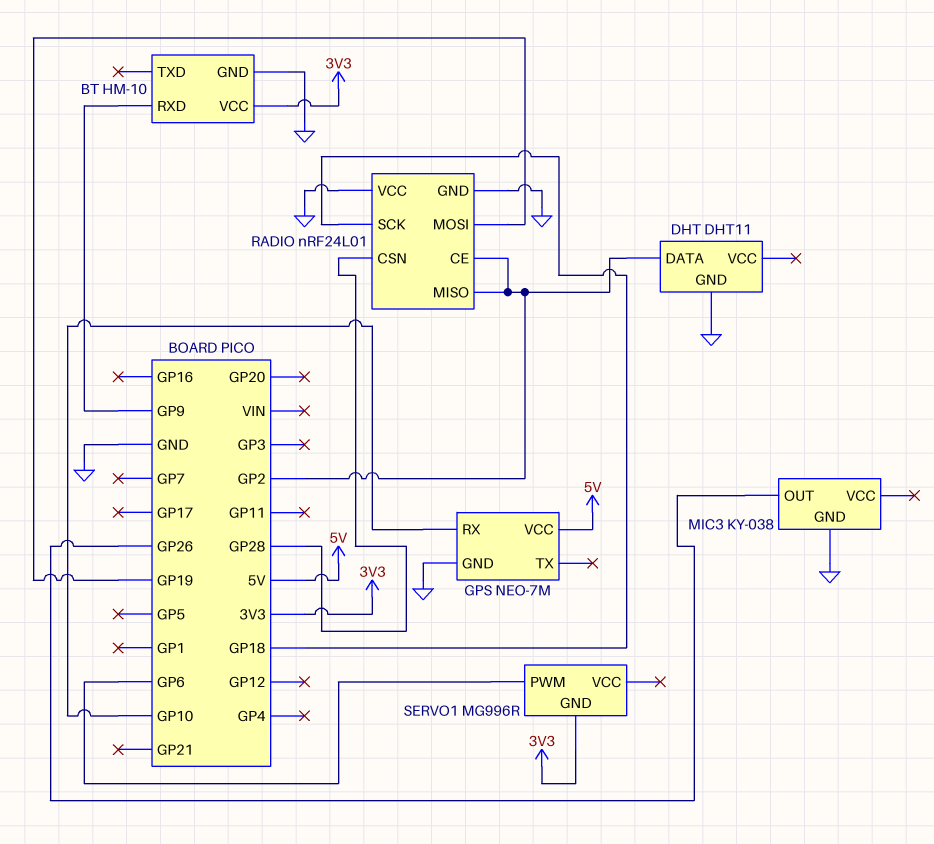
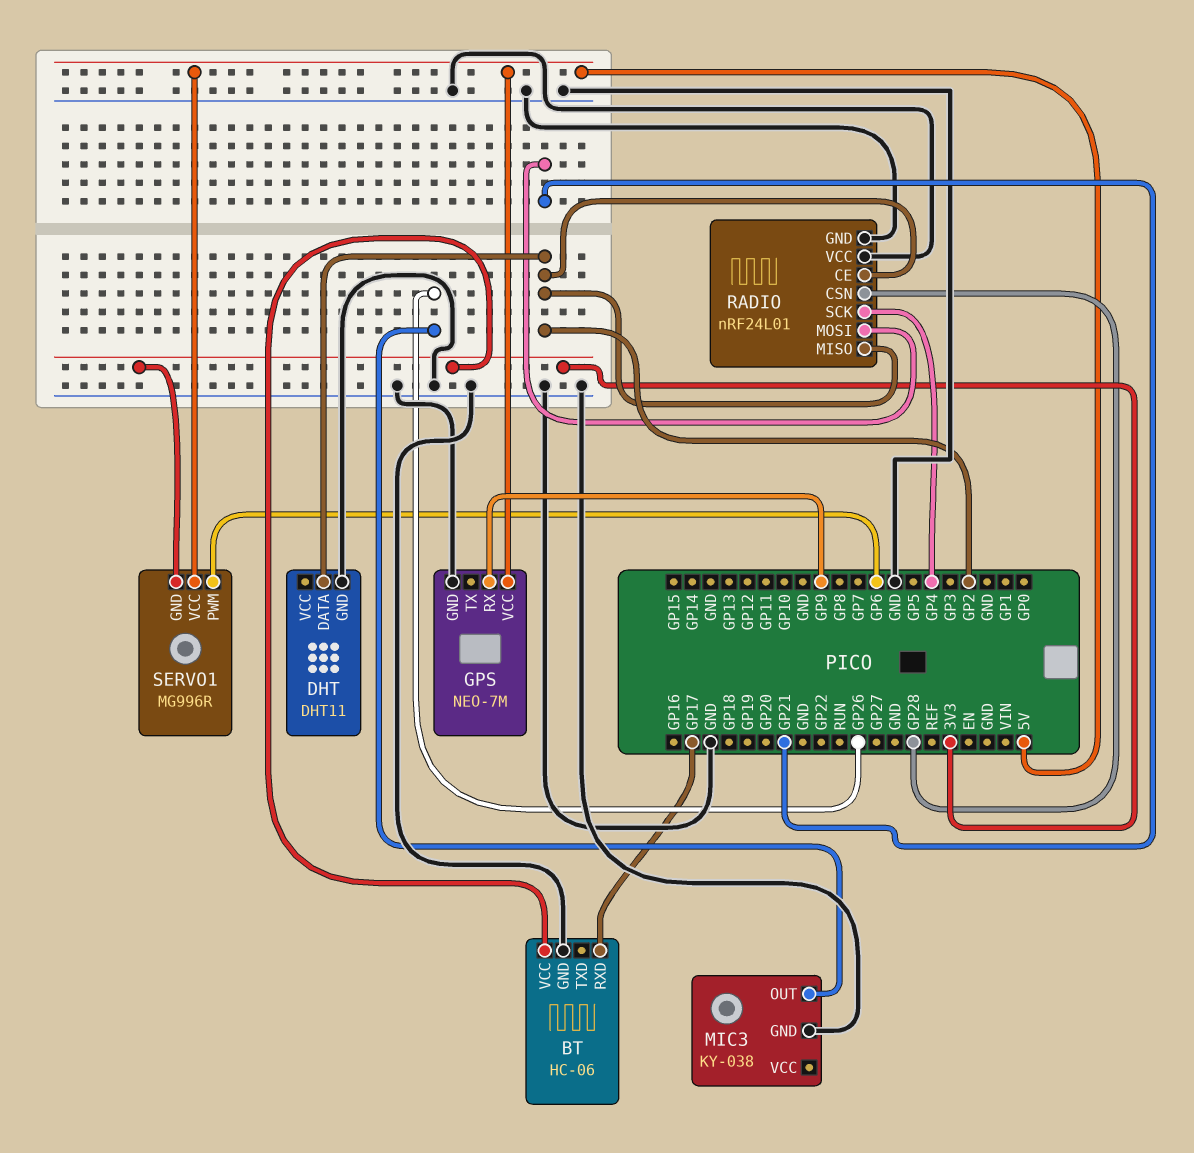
BT: HM-10 -> HC-06
BT pin RXD: GP9 -> GP17
GPS pin RX: GP10 -> GP9
RADIO pin MOSI: GP19 -> GP21
RADIO pin SCK: GP18 -> GP4
SERVO1 pin VCC: none -> 5V

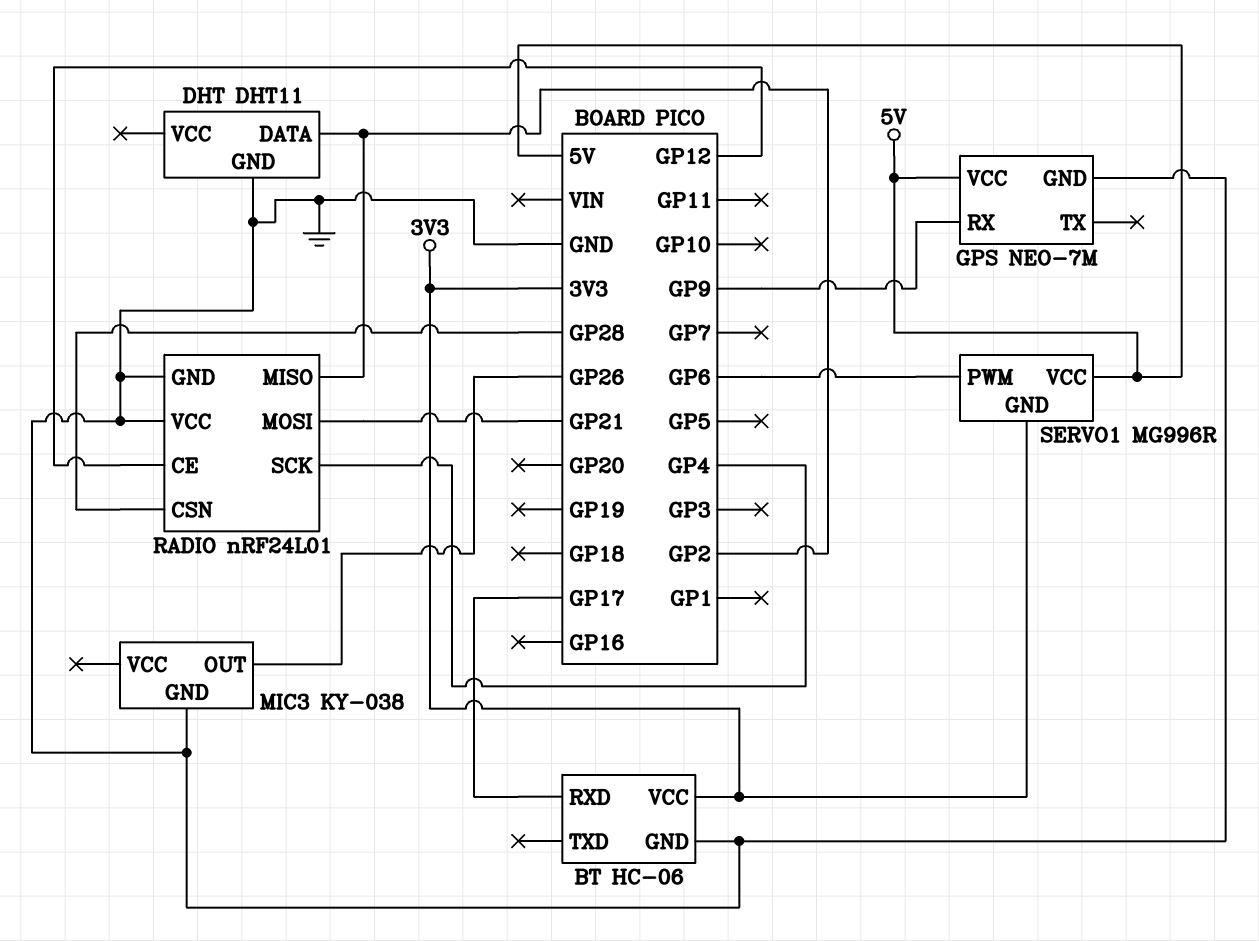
RADIO pin CE: GP2 -> GP12

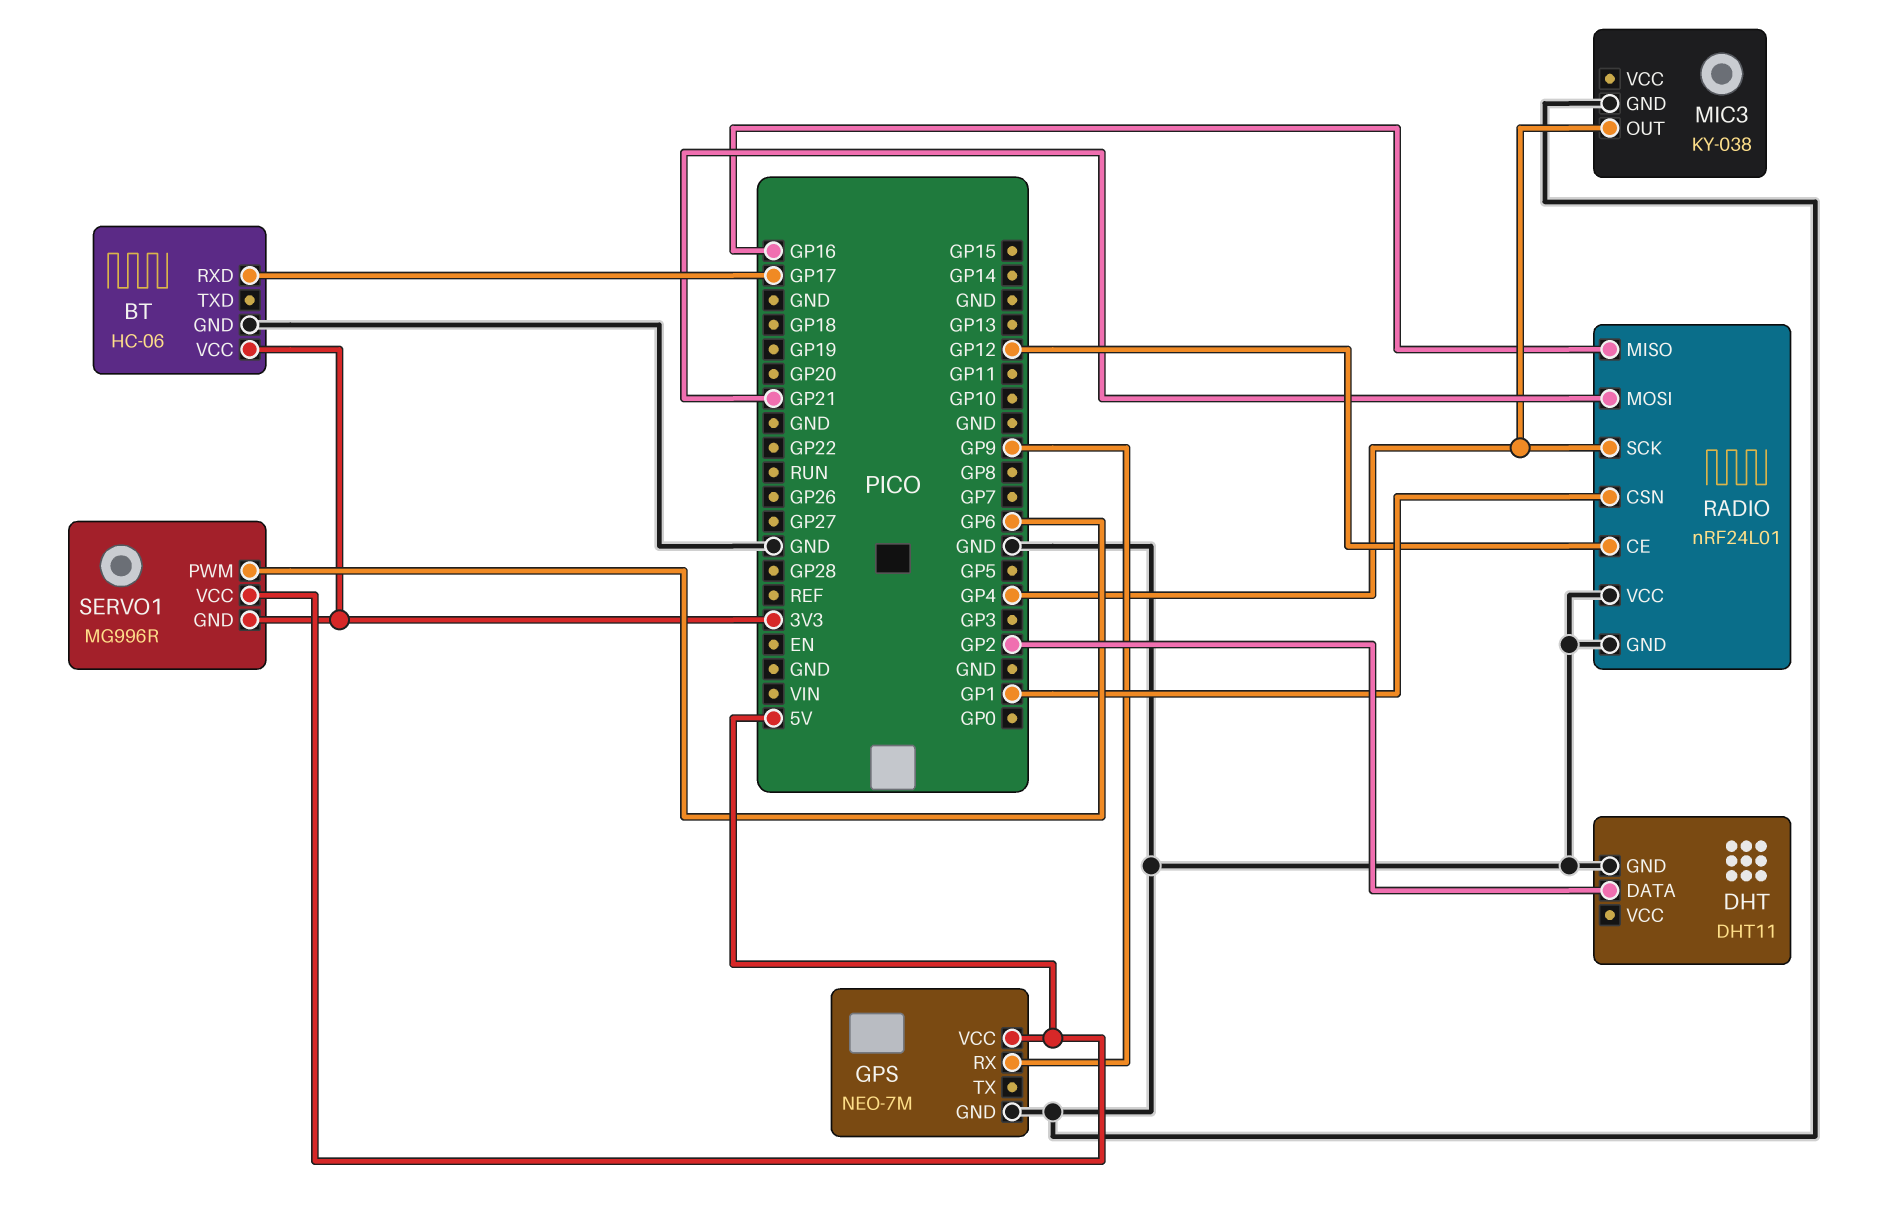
MIC3 pin OUT: GP26 -> GP4
RADIO pin CSN: GP28 -> GP1
RADIO pin MISO: GP2 -> GP16

